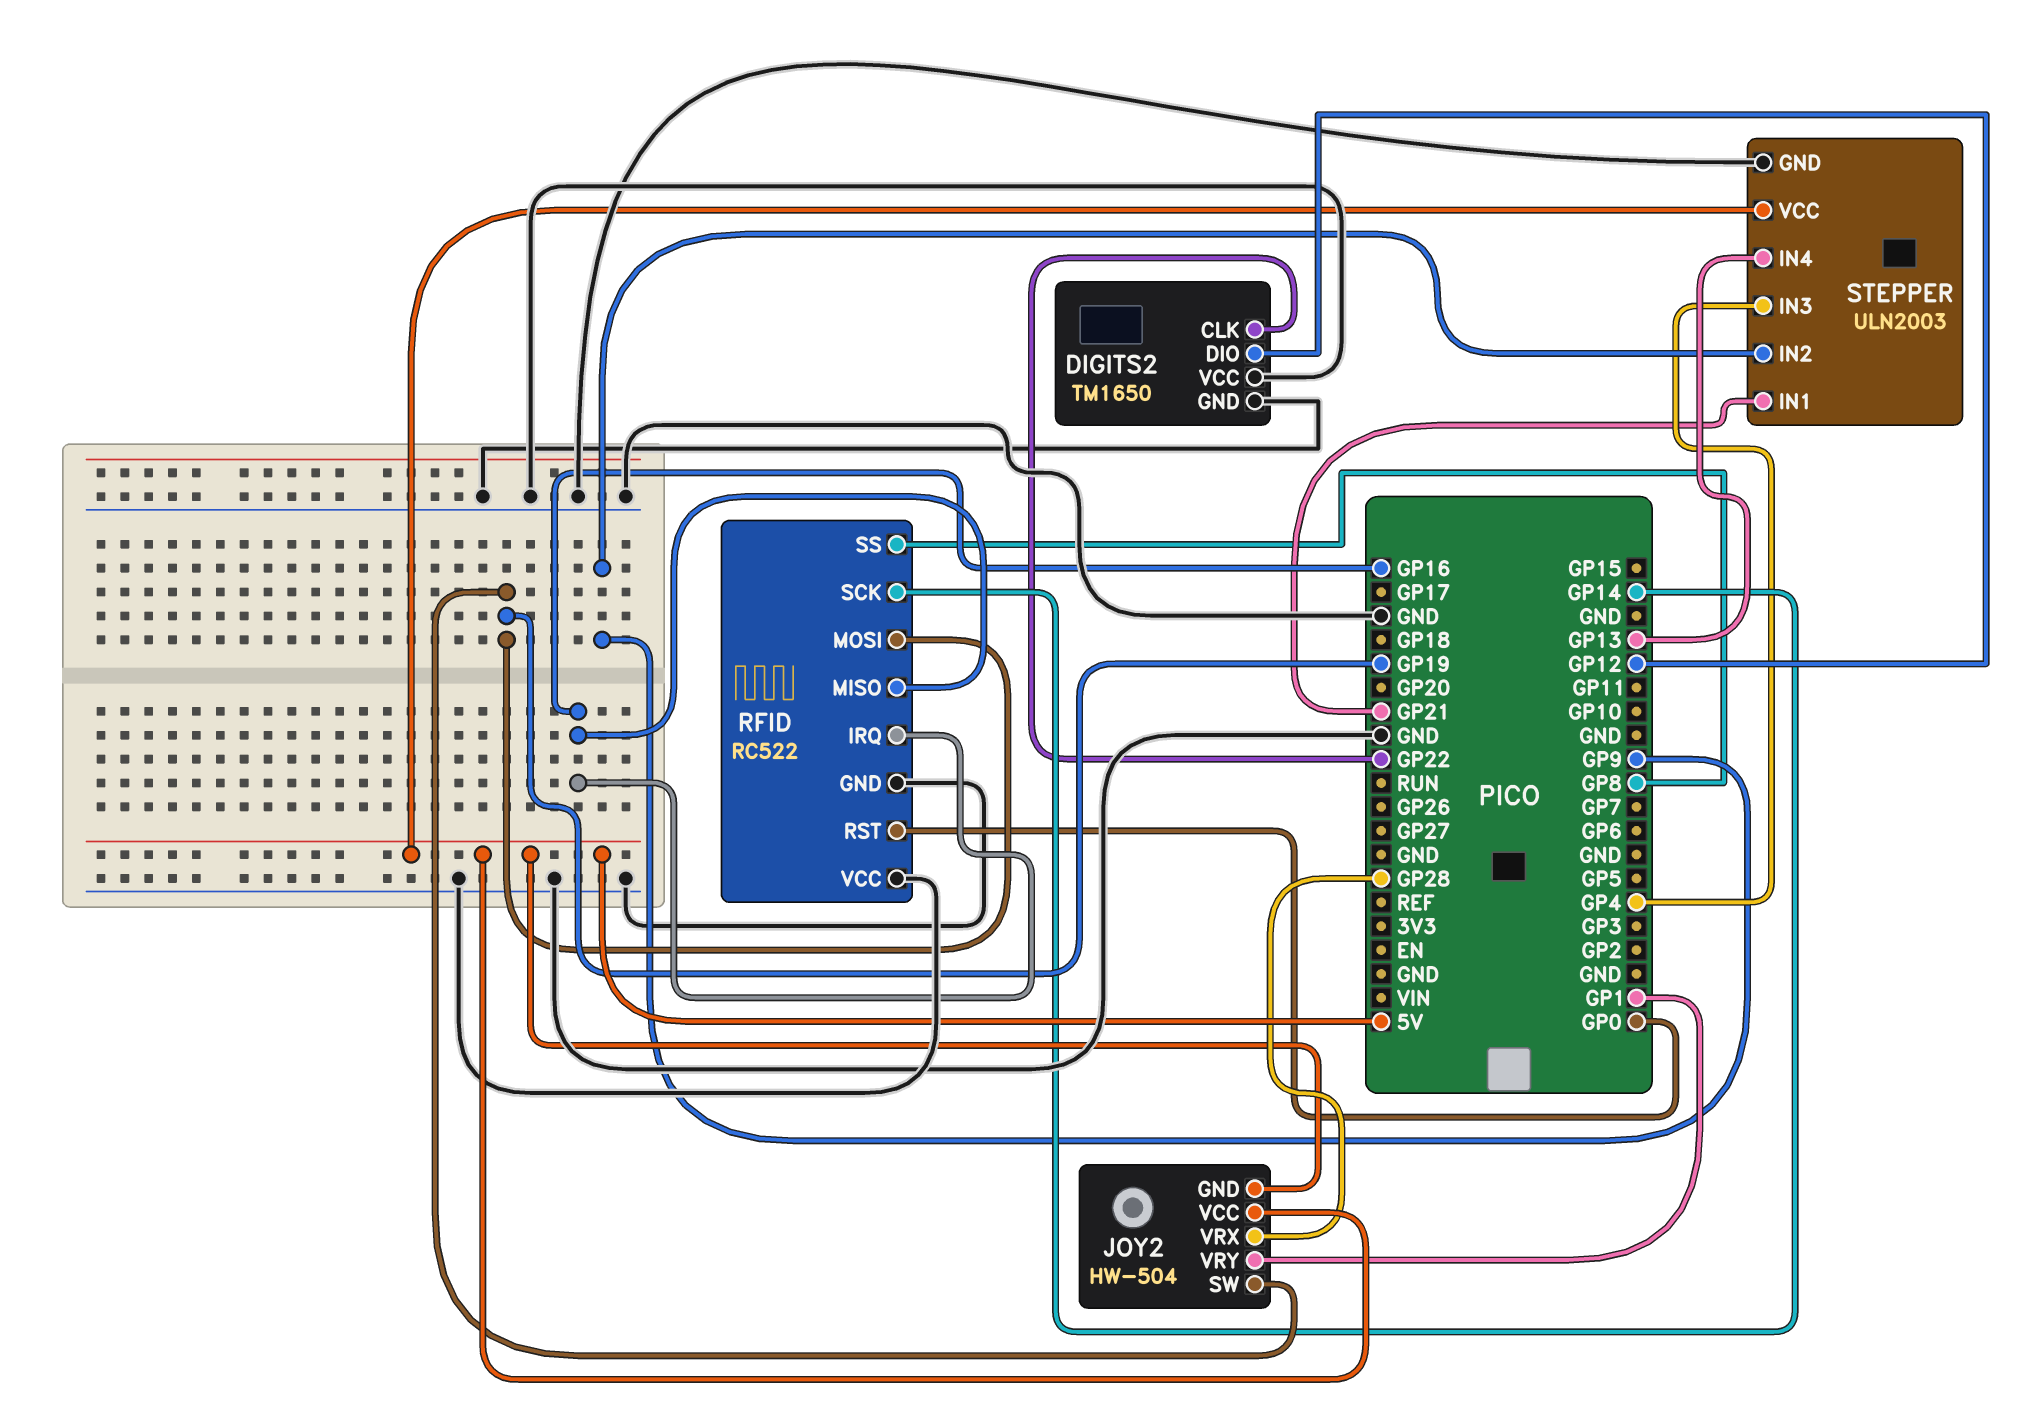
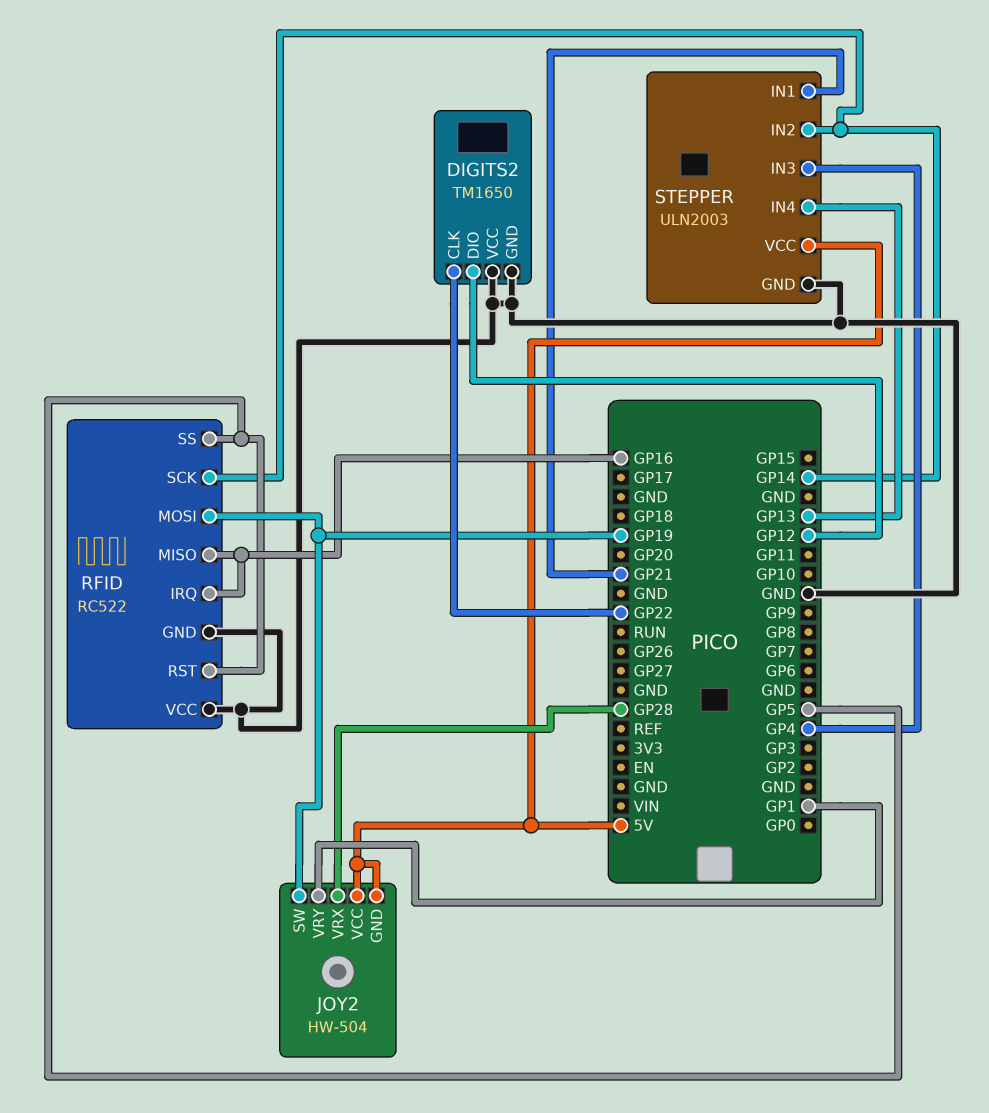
RFID pin RST: GP0 -> GP5
RFID pin SS: GP8 -> GP5
STEPPER pin IN2: GP9 -> GP14

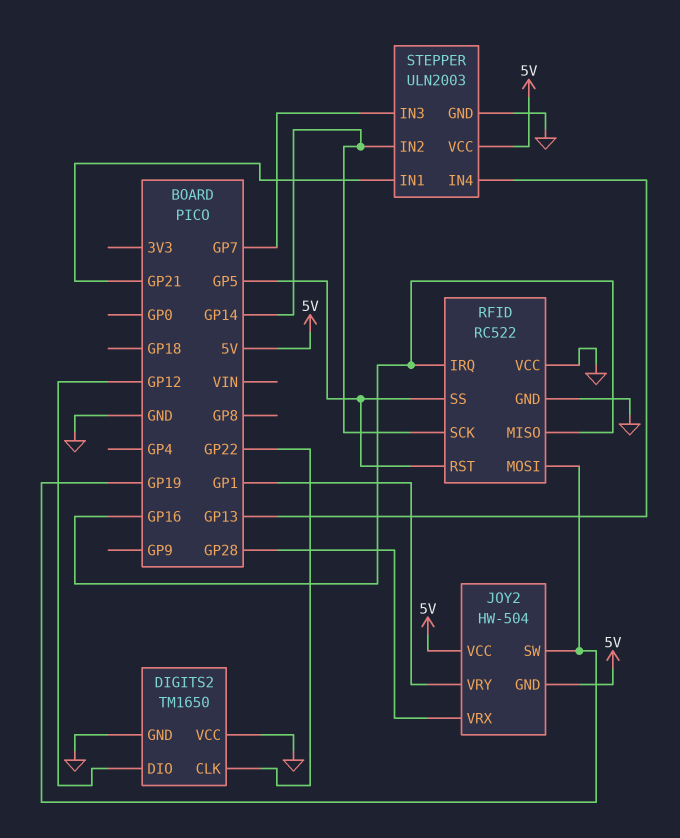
STEPPER pin IN3: GP4 -> GP7

